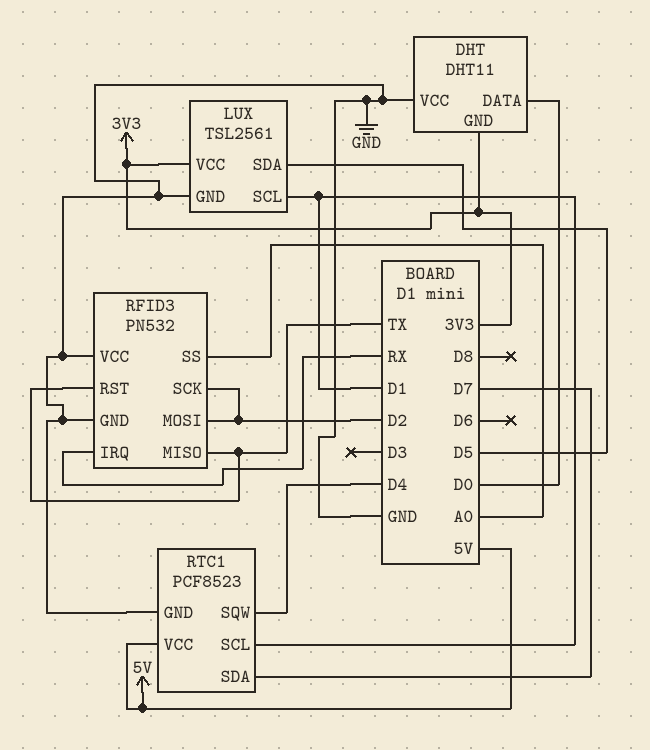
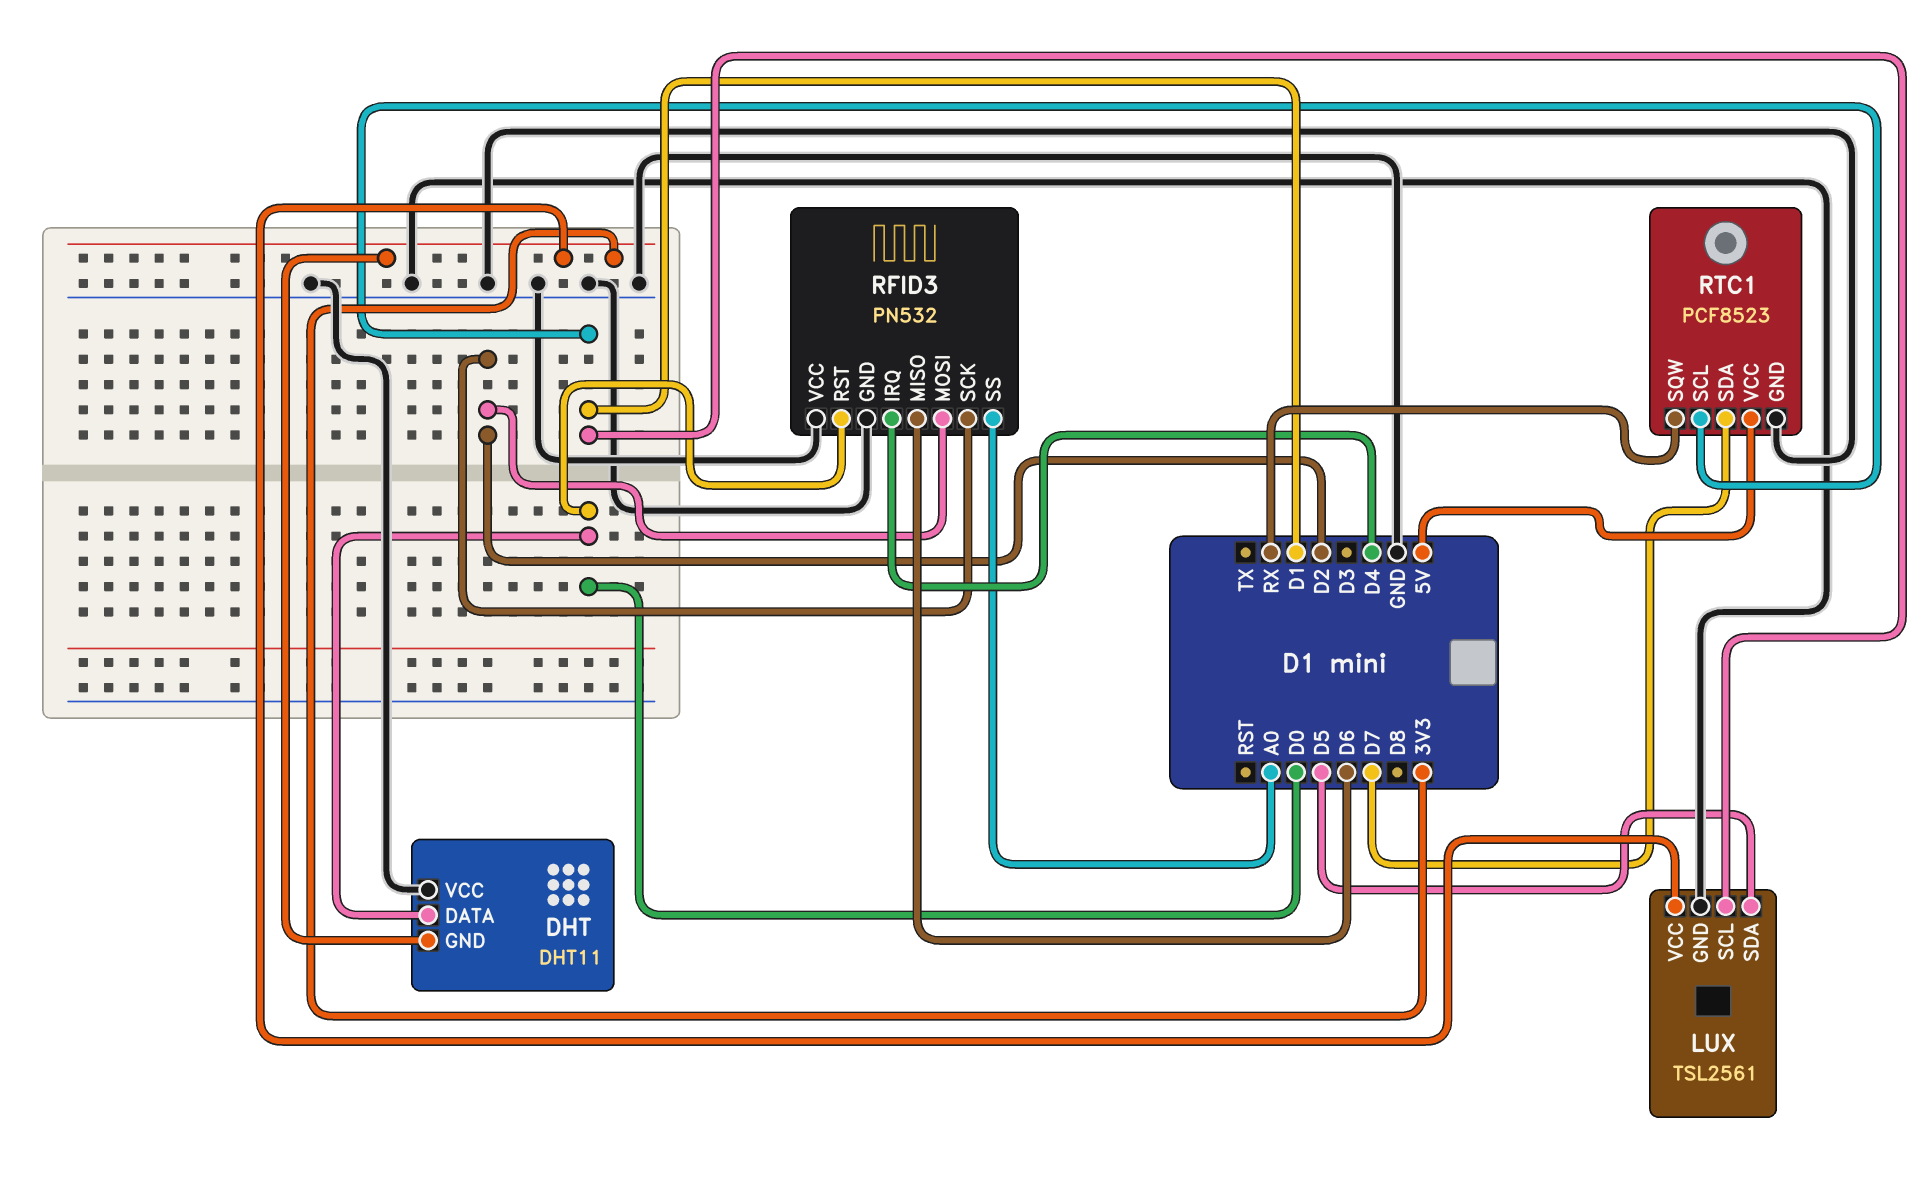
RFID3 pin IRQ: RX -> D4
RFID3 pin MISO: TX -> D6
RFID3 pin RST: TX -> D0
RTC1 pin SQW: D4 -> RX

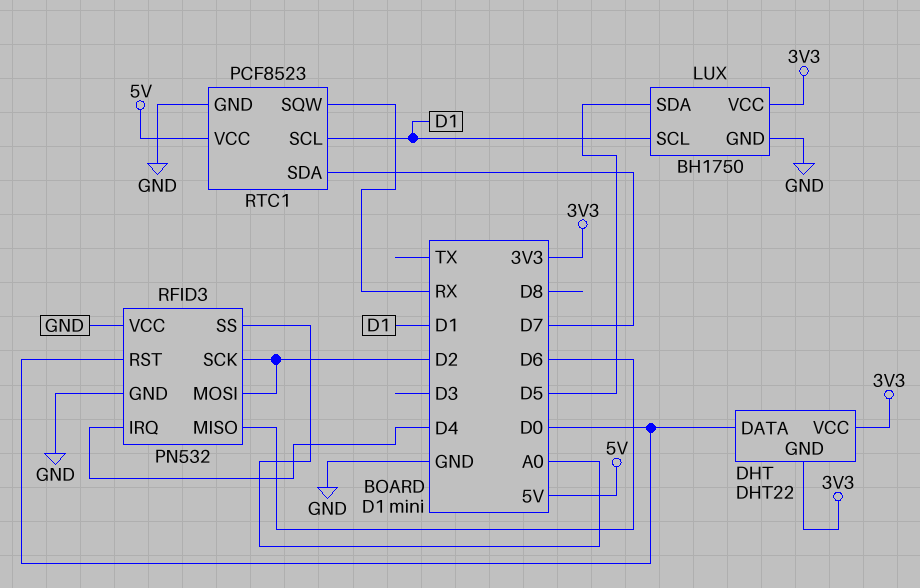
DHT: DHT11 -> DHT22
DHT pin VCC: GND -> 3V3
LUX: TSL2561 -> BH1750

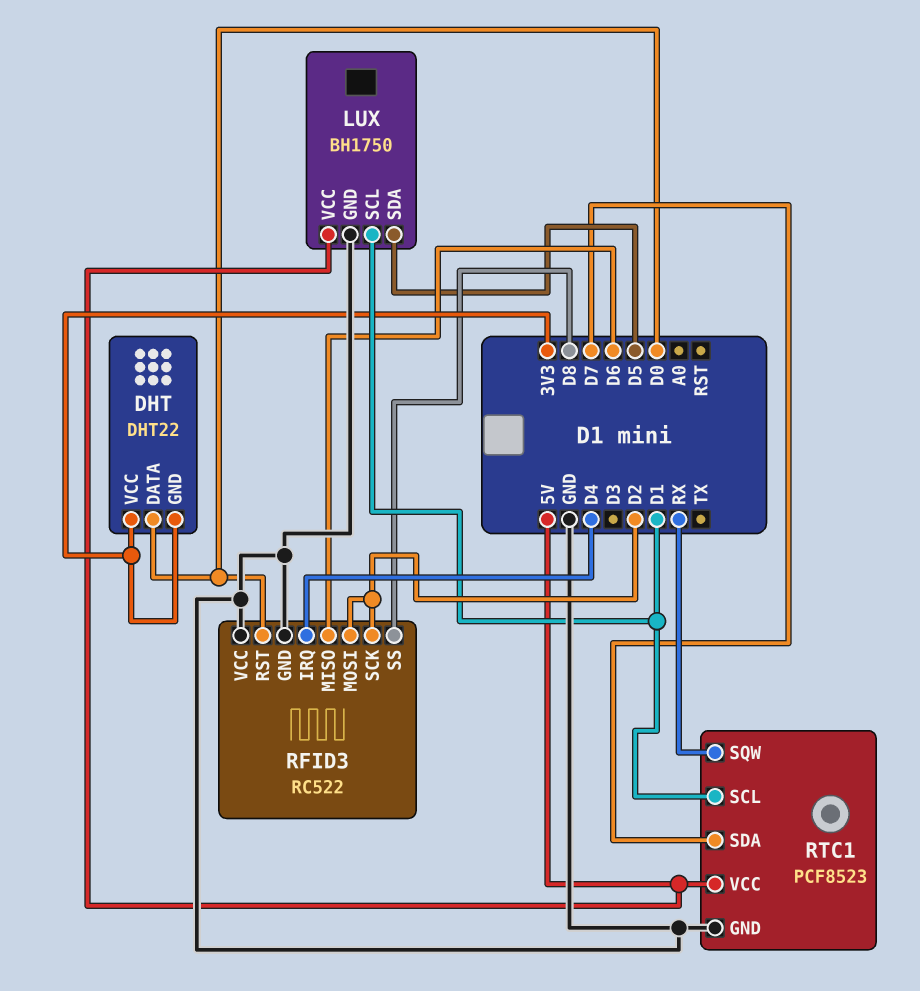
LUX pin VCC: 3V3 -> 5V
RFID3: PN532 -> RC522
RFID3 pin SS: A0 -> D8

